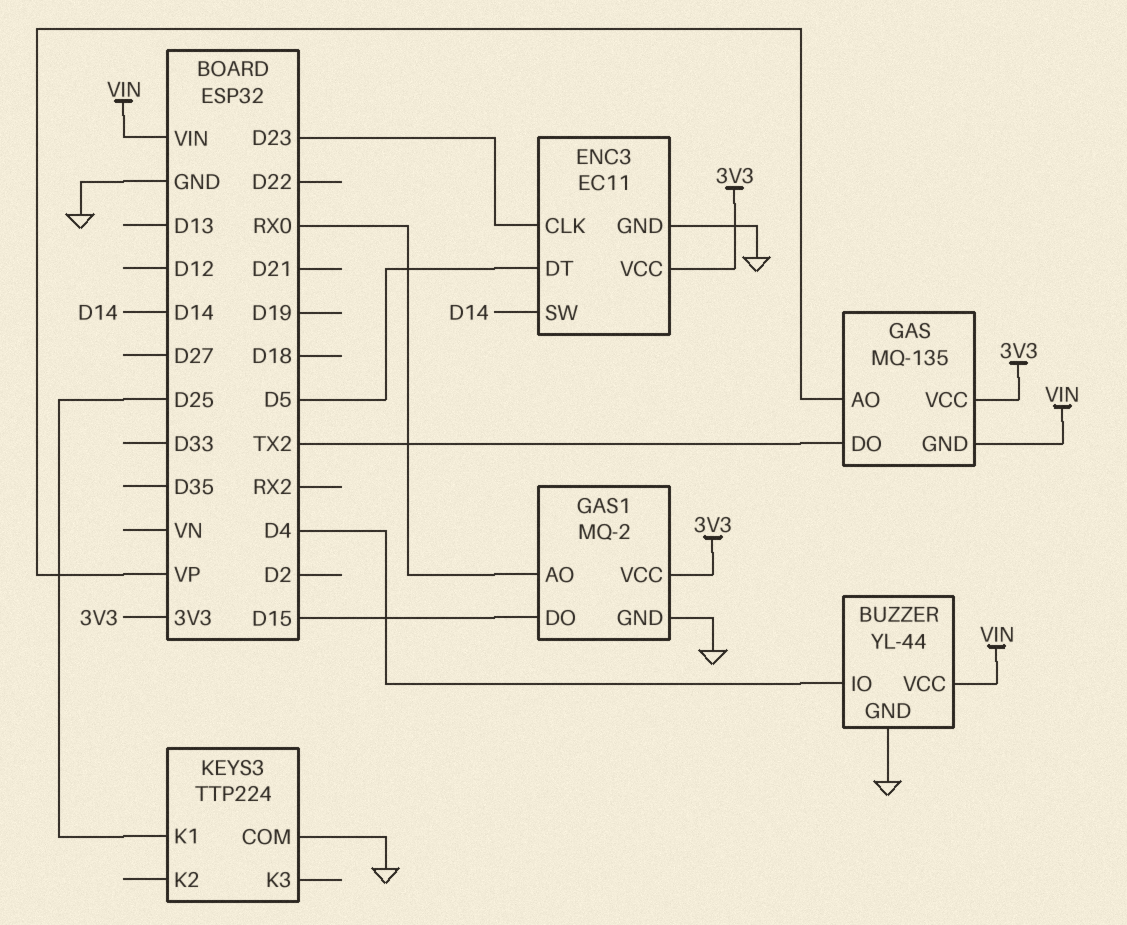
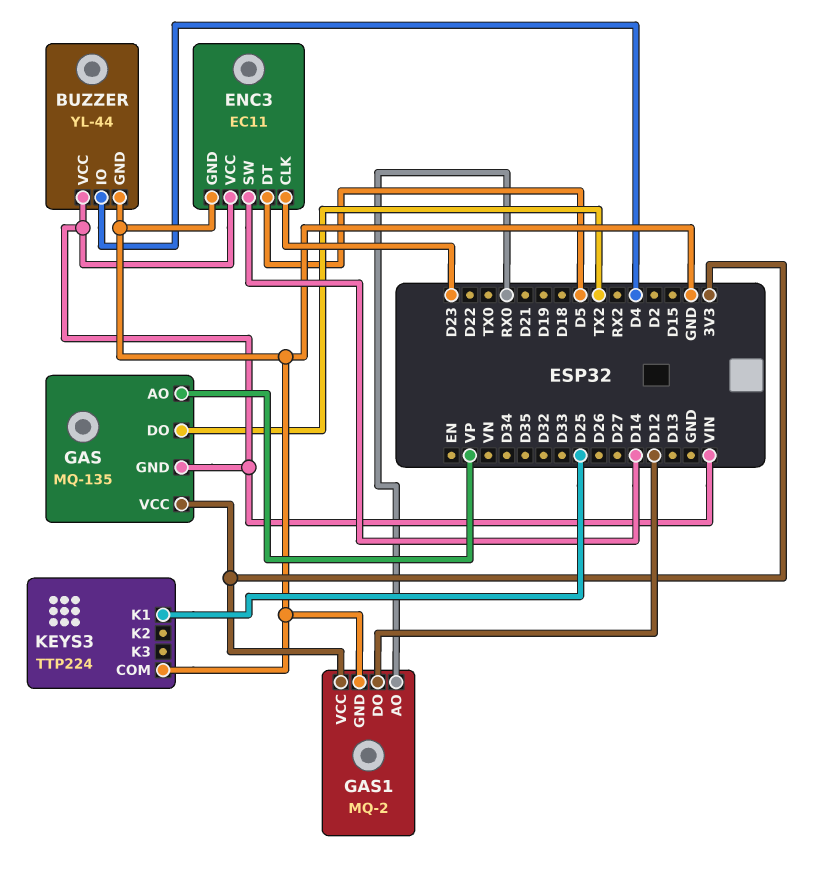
ENC3 pin VCC: 3V3 -> VIN
GAS1 pin DO: D15 -> D12

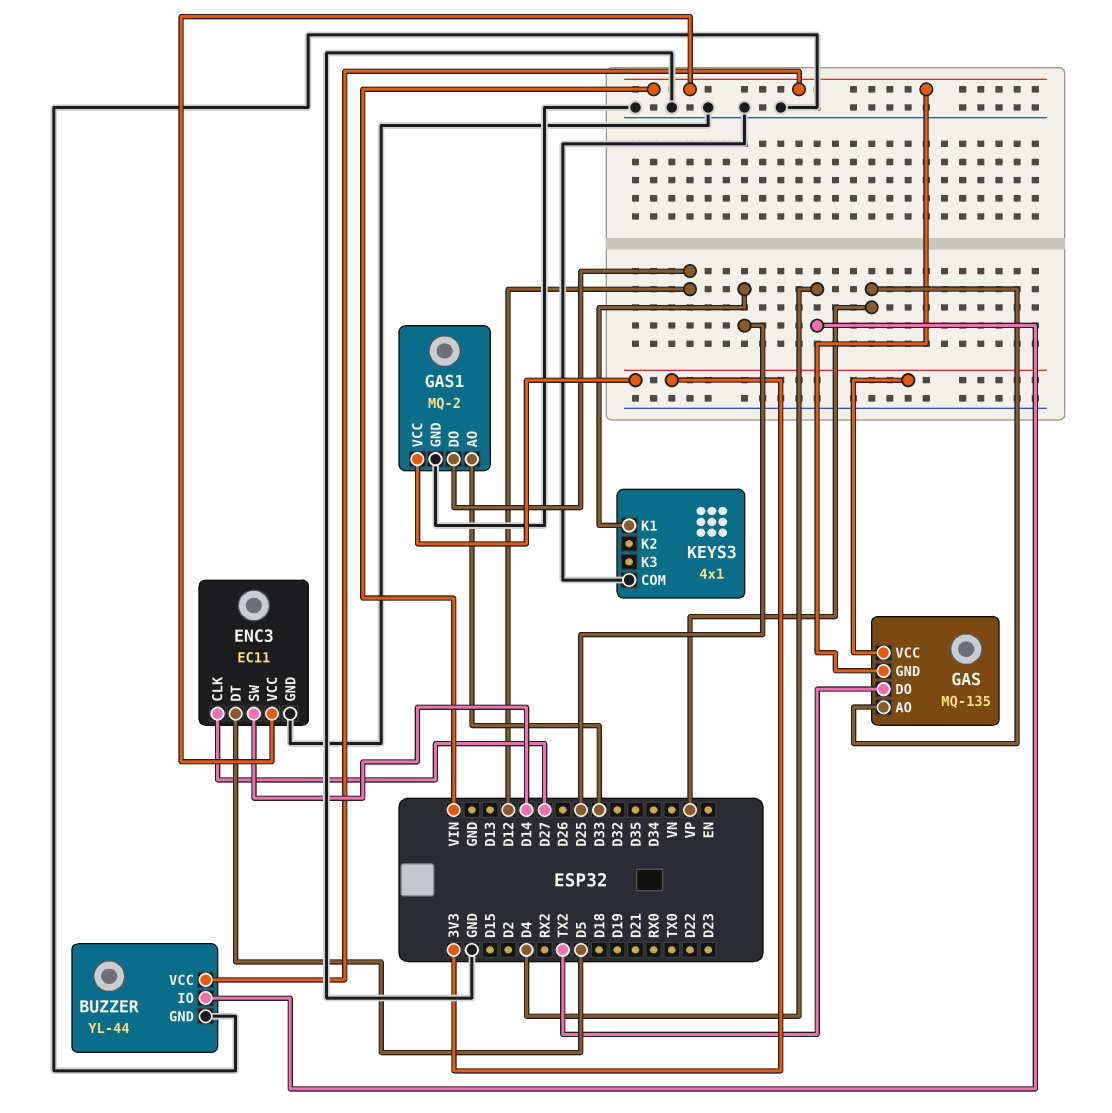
ENC3 pin CLK: D23 -> D27
GAS1 pin AO: RX0 -> D33
KEYS3: TTP224 -> 4x1

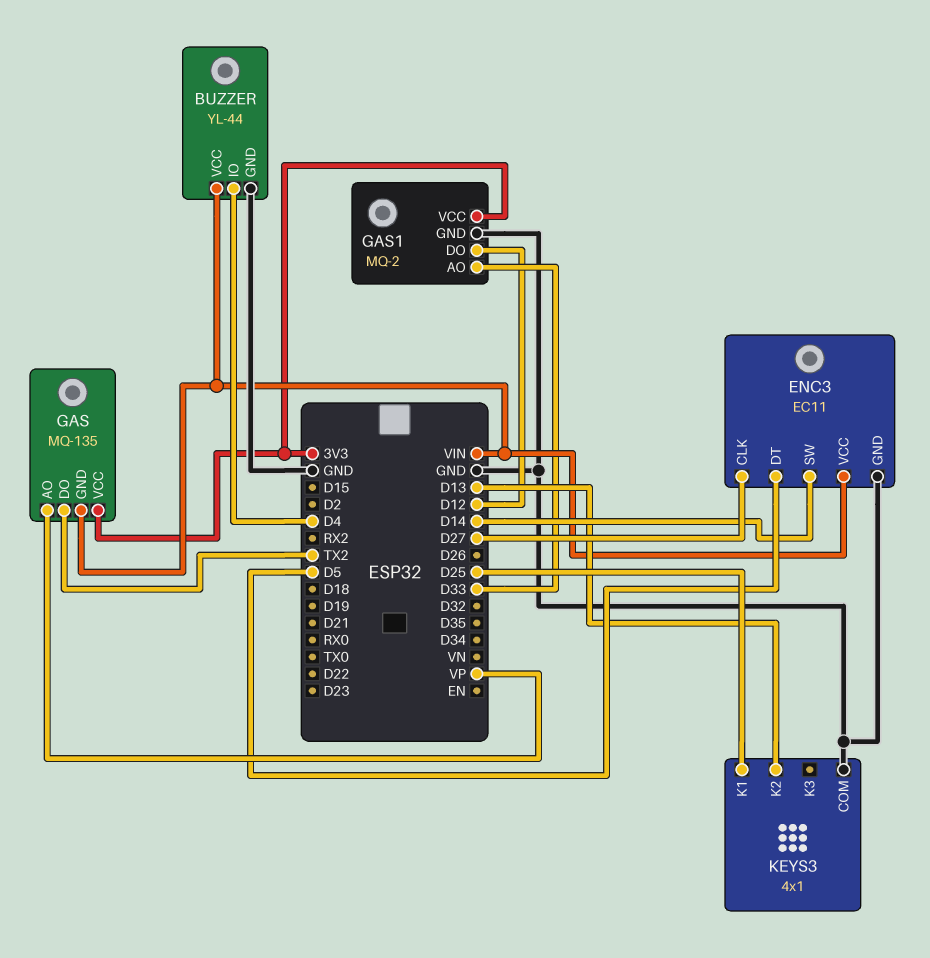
KEYS3 pin K2: none -> D13

